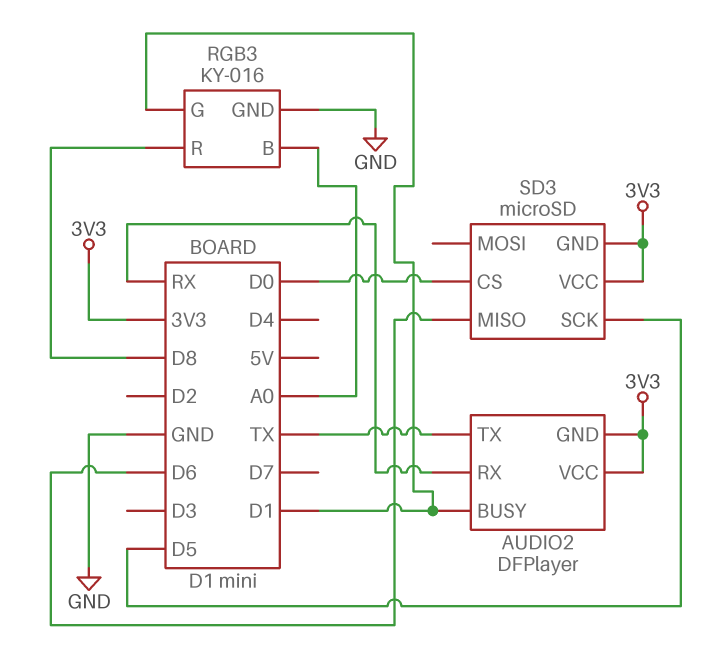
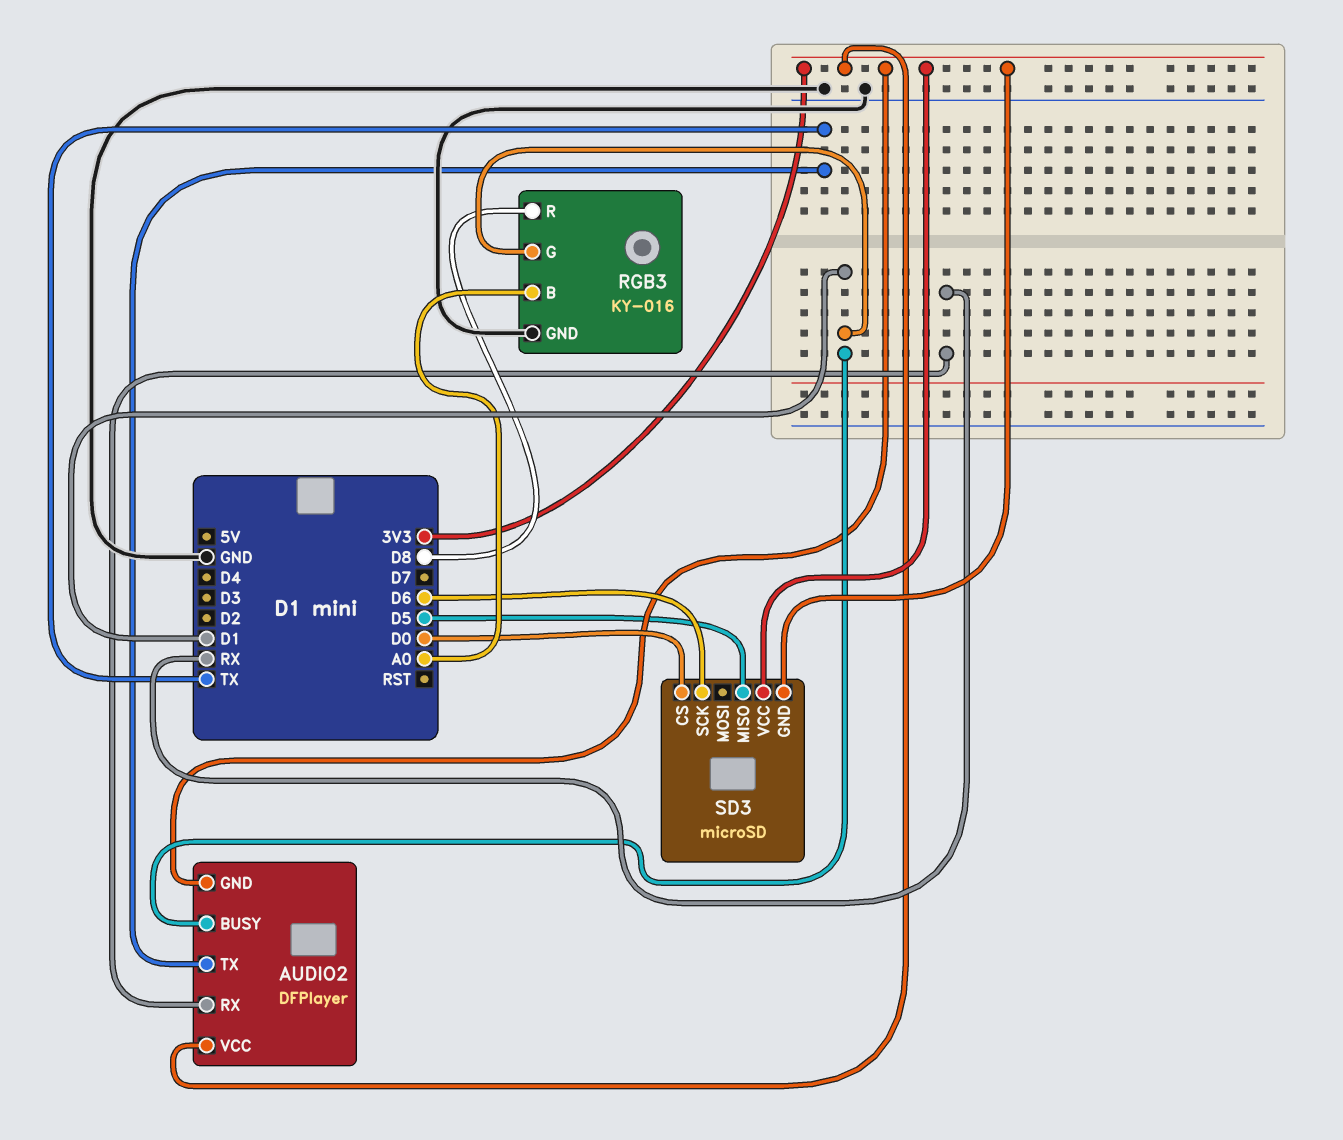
SD3 pin MISO: D6 -> D5
SD3 pin SCK: D5 -> D6

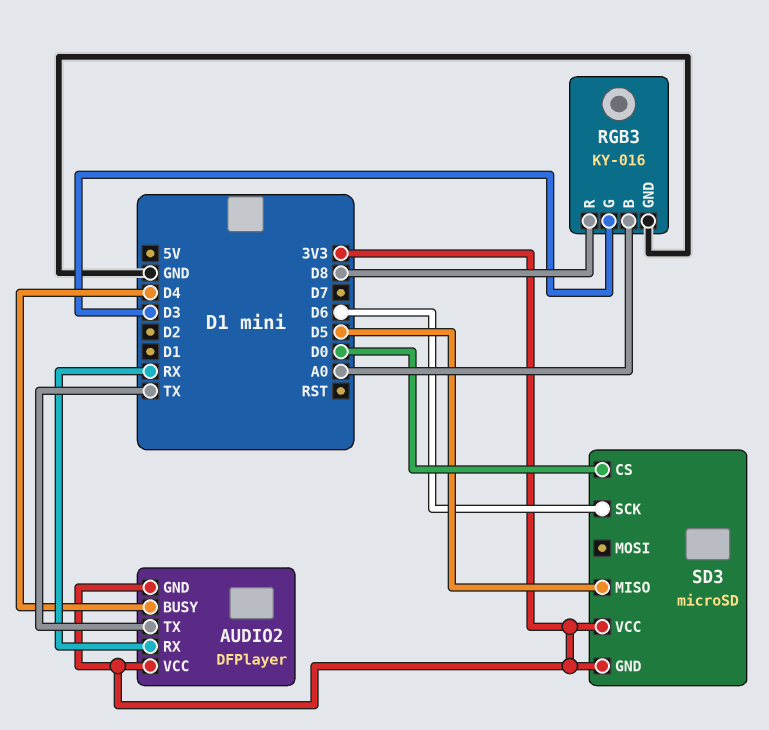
AUDIO2 pin BUSY: D1 -> D4
RGB3 pin G: D1 -> D3

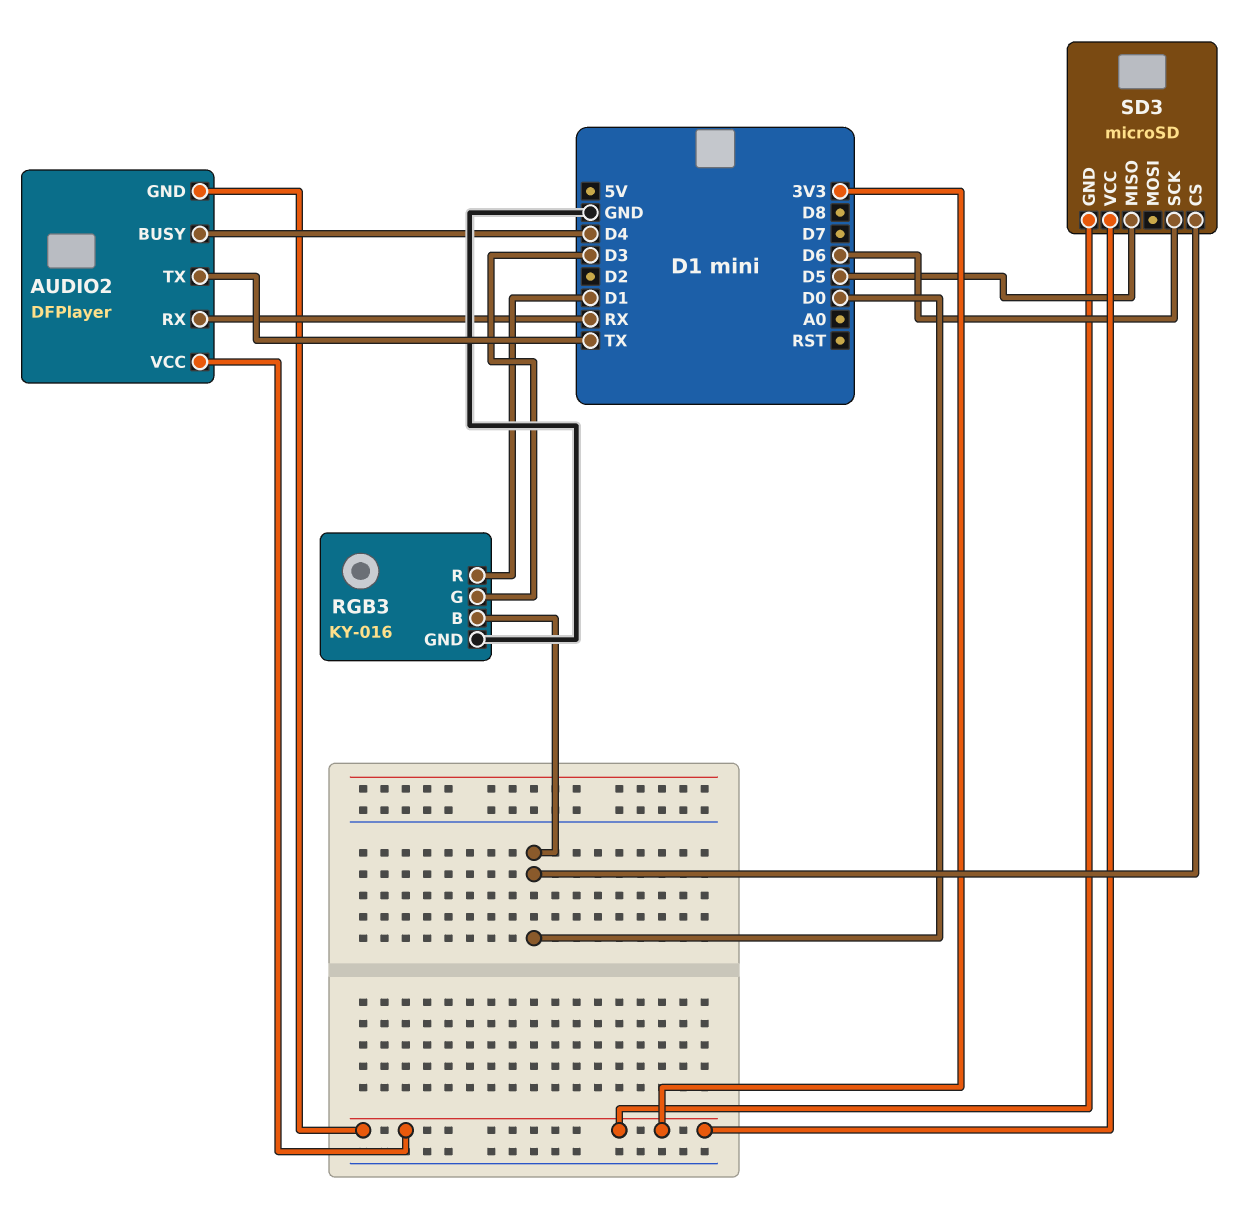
RGB3 pin B: A0 -> D0
RGB3 pin R: D8 -> D1

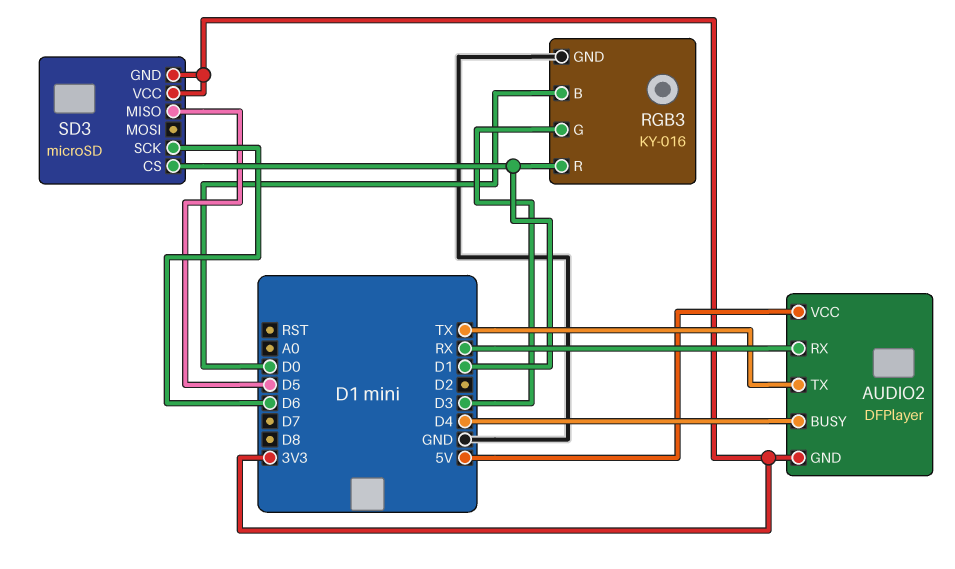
AUDIO2 pin VCC: 3V3 -> 5V
SD3 pin CS: D0 -> D1

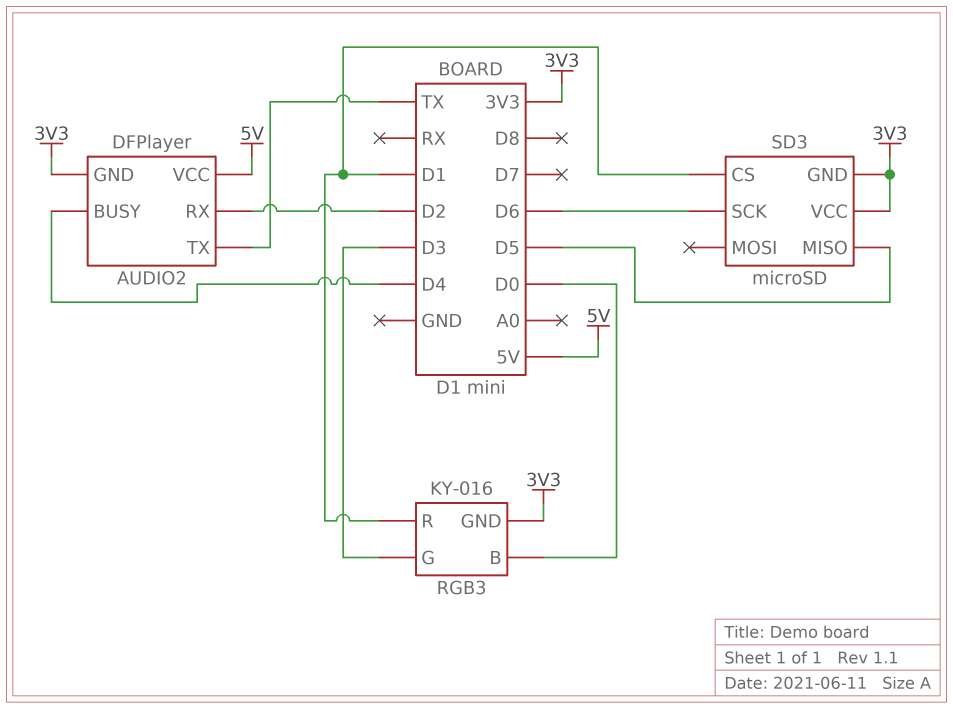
AUDIO2 pin RX: RX -> D2
RGB3 pin GND: GND -> 3V3

